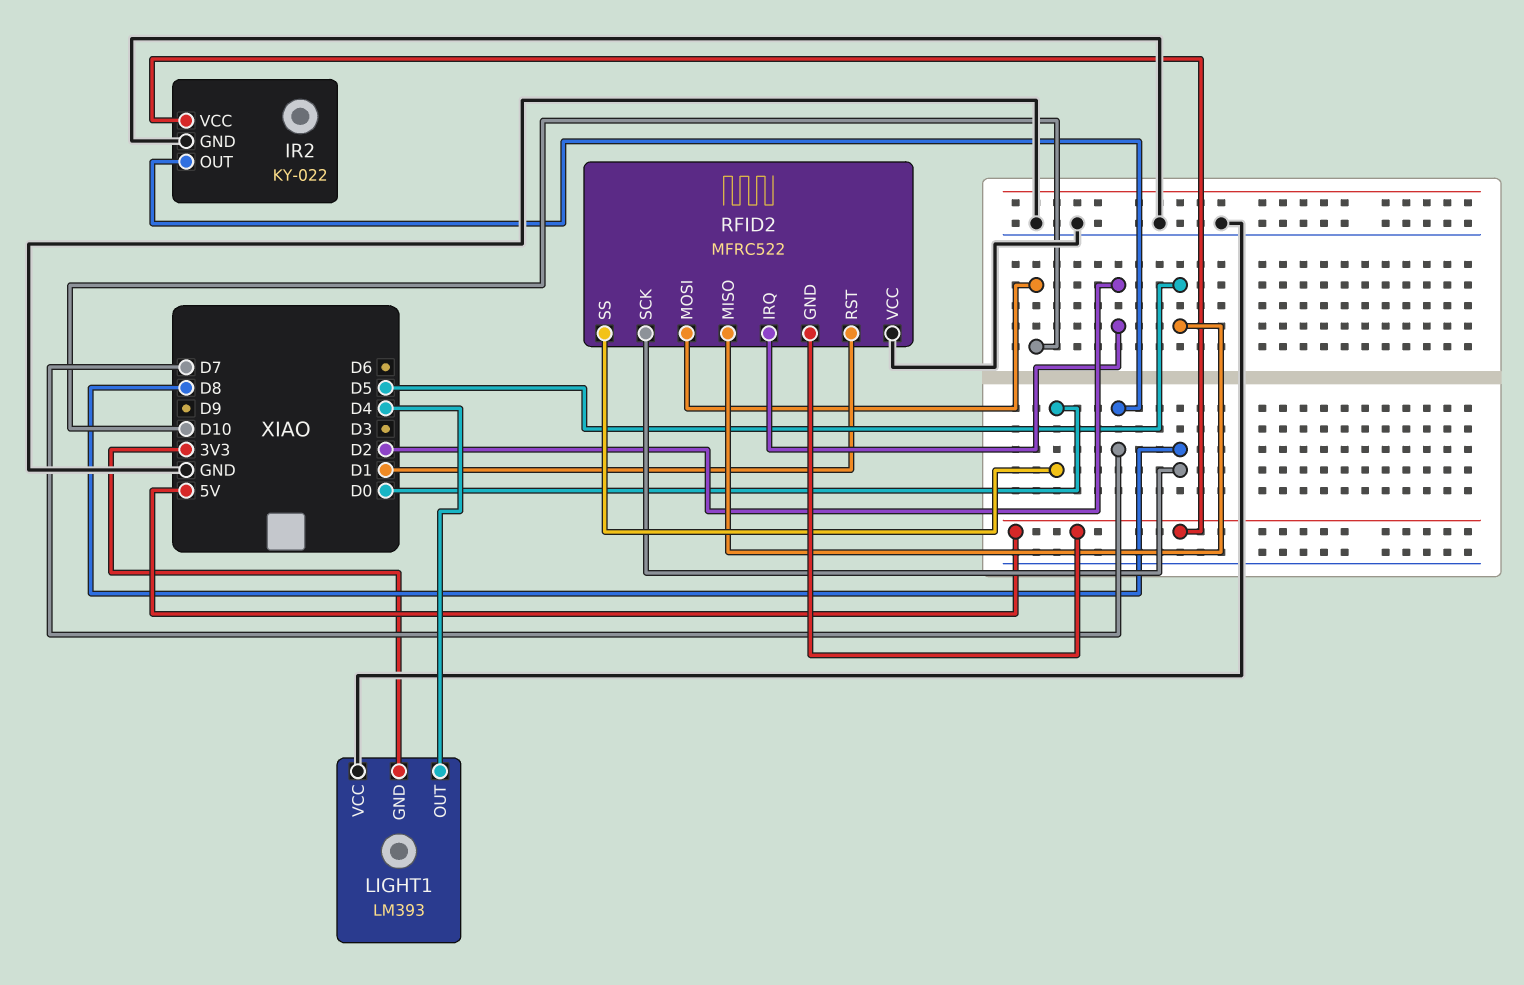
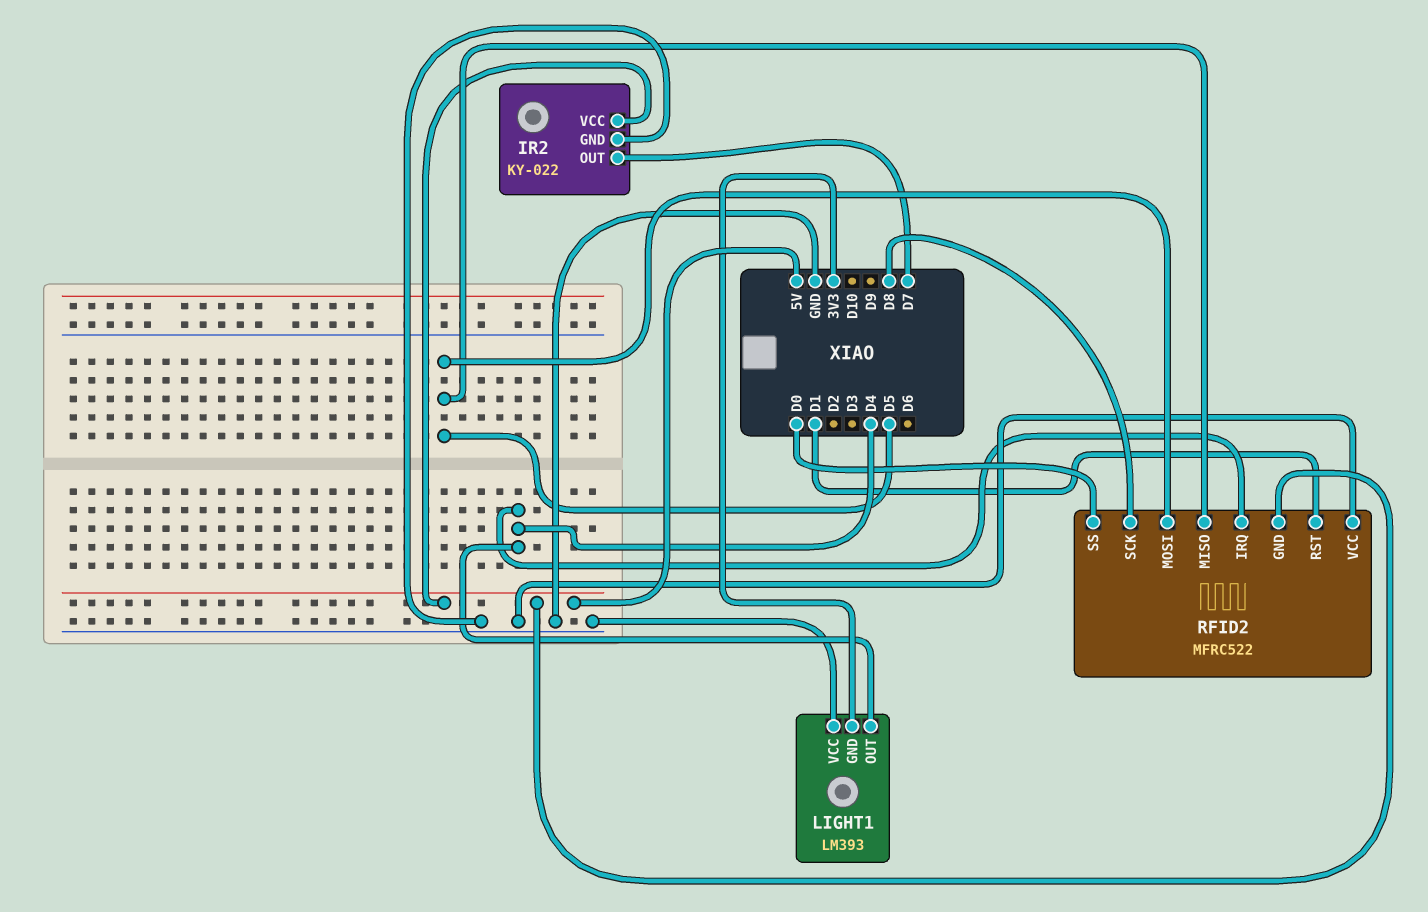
RFID2 pin IRQ: D2 -> D4
RFID2 pin MOSI: D10 -> D5

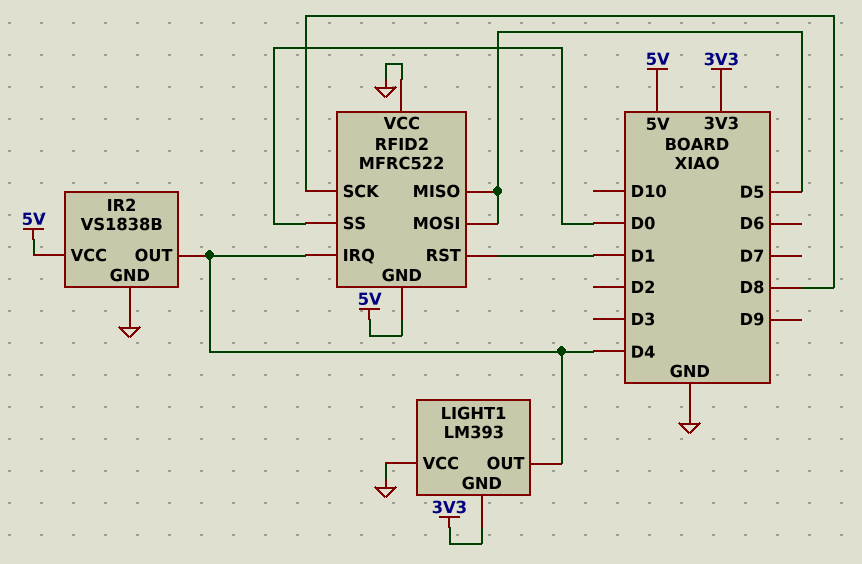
IR2: KY-022 -> VS1838B
IR2 pin OUT: D7 -> D4

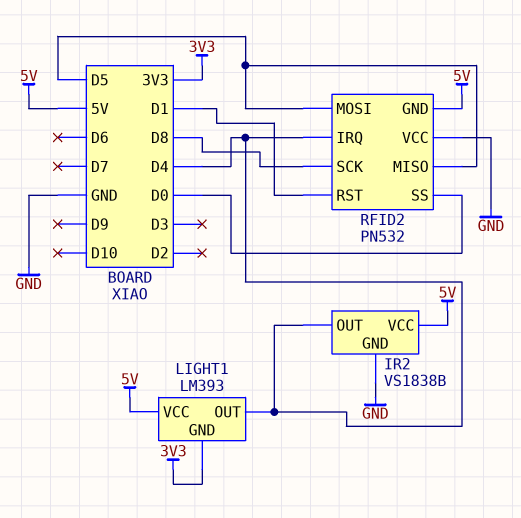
LIGHT1 pin VCC: GND -> 5V
RFID2: MFRC522 -> PN532

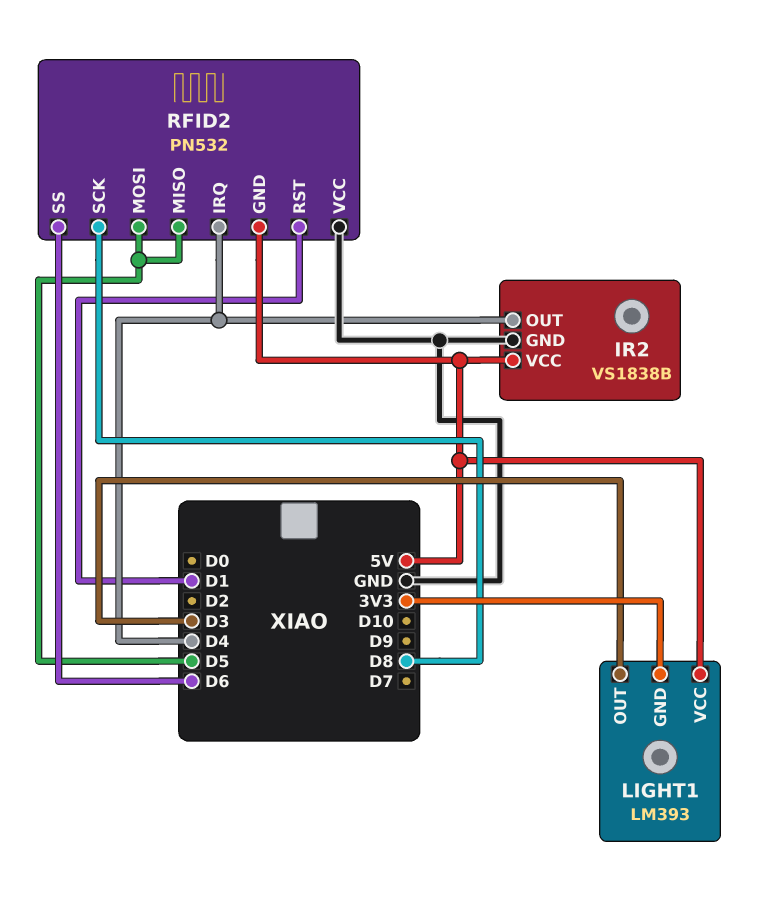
LIGHT1 pin OUT: D4 -> D3
RFID2 pin SS: D0 -> D6

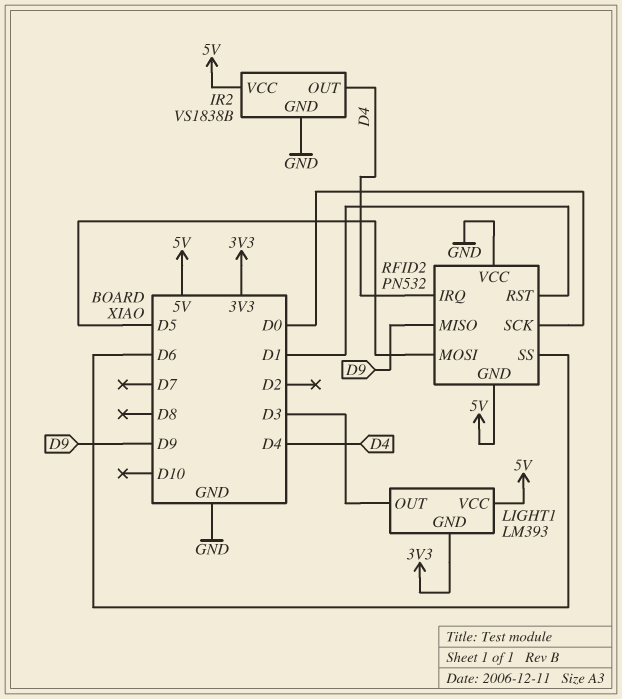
RFID2 pin MISO: D5 -> D9
RFID2 pin SCK: D8 -> D0

